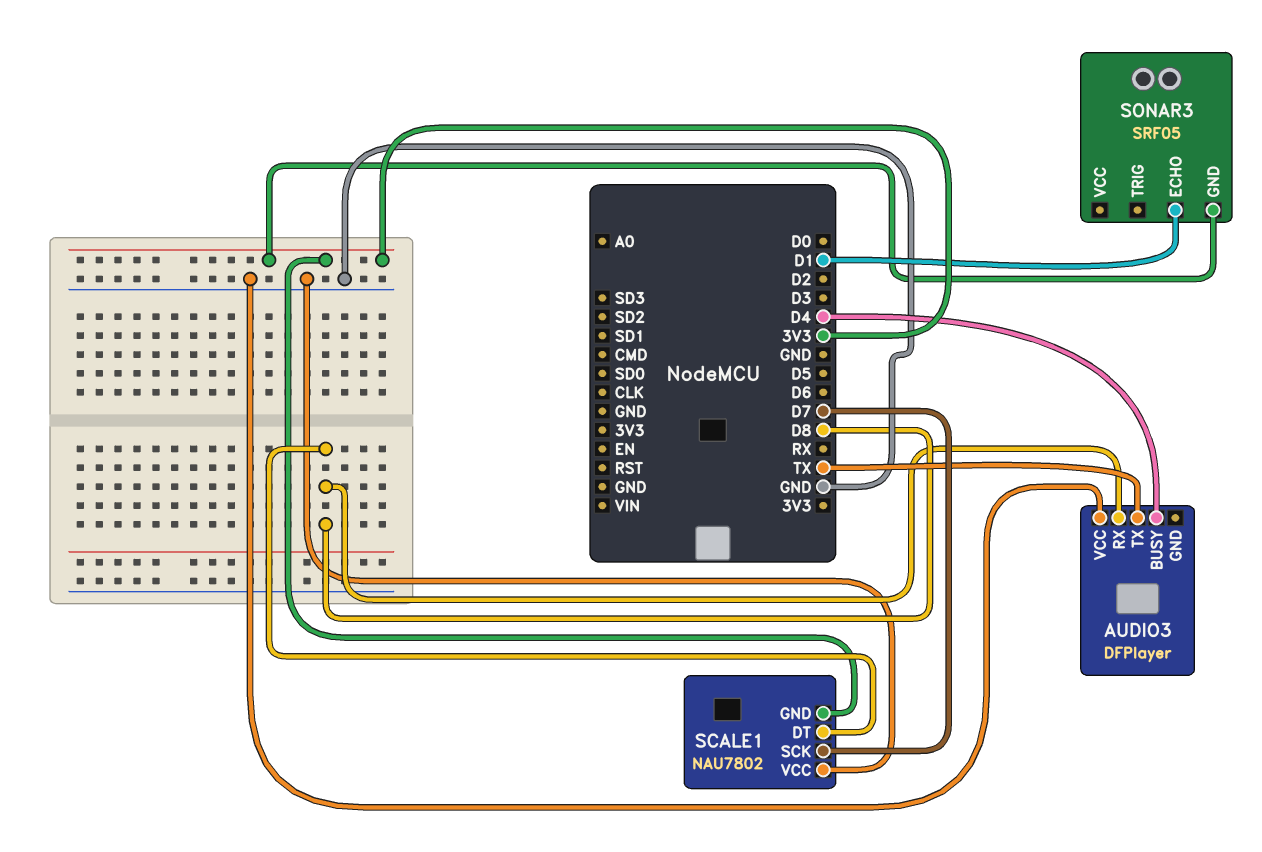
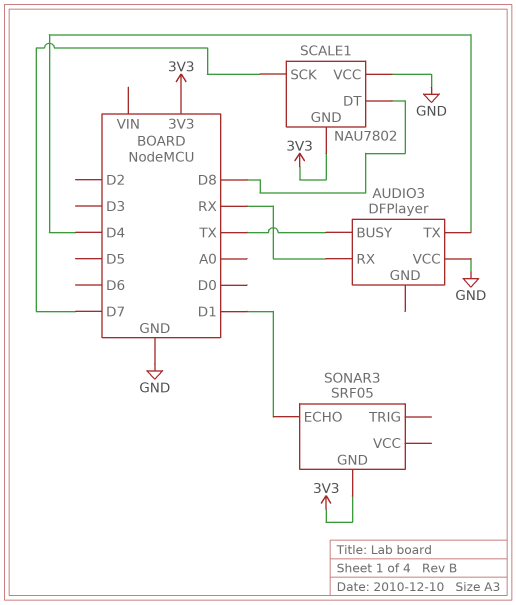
AUDIO3 pin BUSY: D4 -> TX
AUDIO3 pin RX: D8 -> RX
AUDIO3 pin TX: TX -> D4

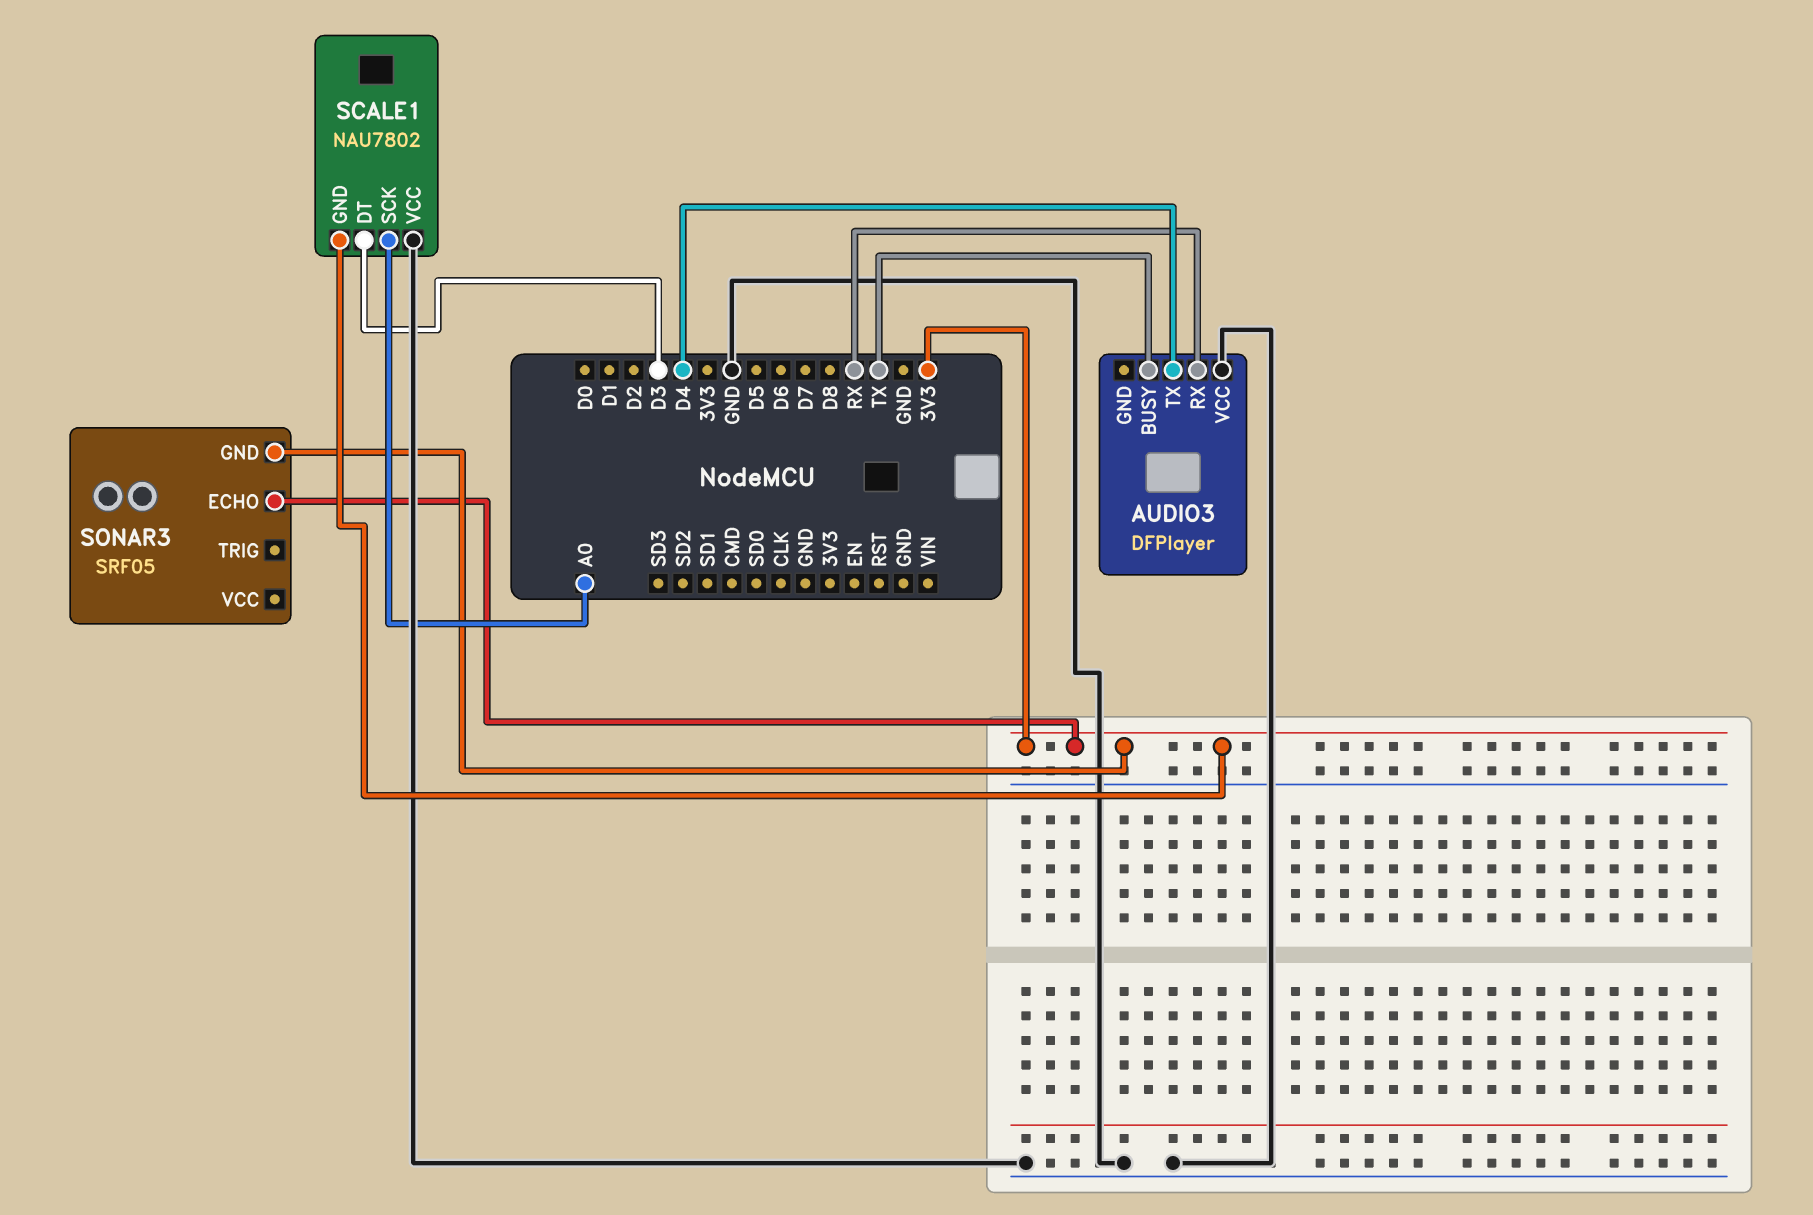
SCALE1 pin DT: D8 -> D3
SCALE1 pin SCK: D7 -> A0
SONAR3 pin ECHO: D1 -> 3V3

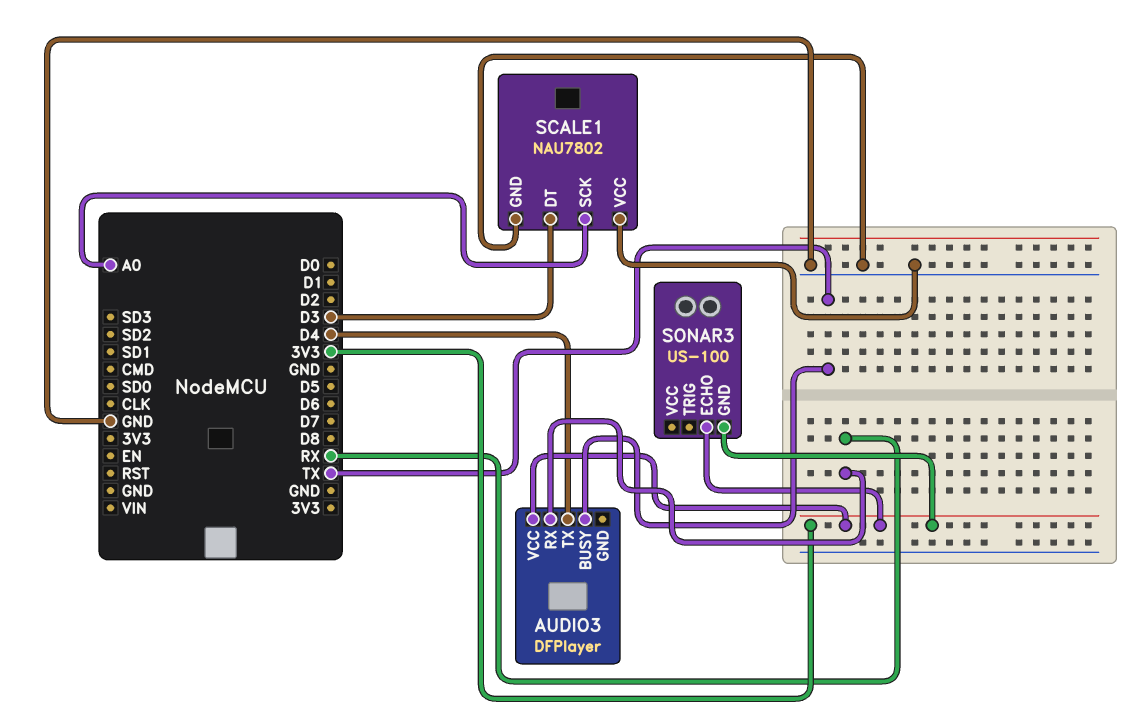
AUDIO3 pin VCC: GND -> 3V3
SCALE1 pin GND: 3V3 -> GND
SONAR3: SRF05 -> US-100

